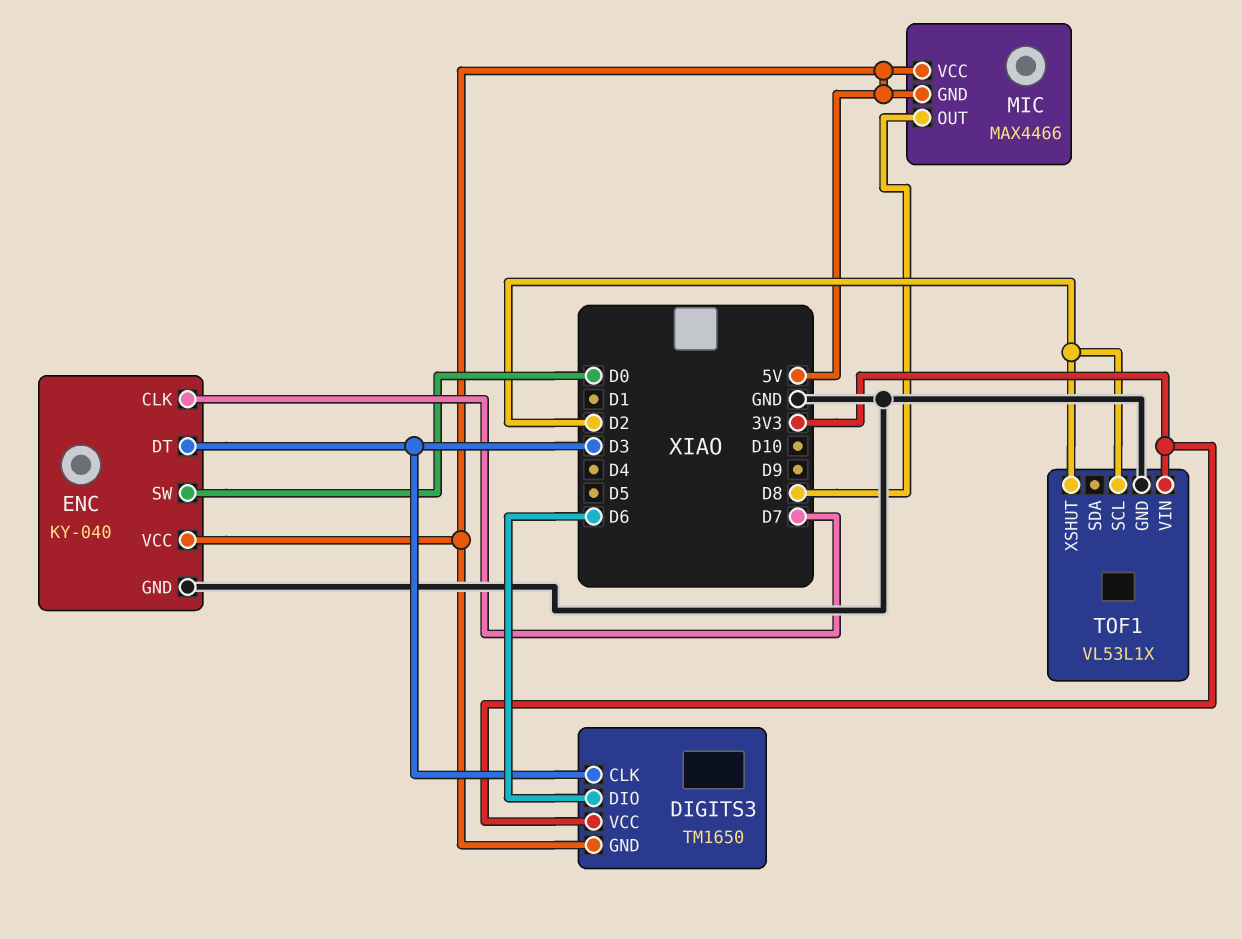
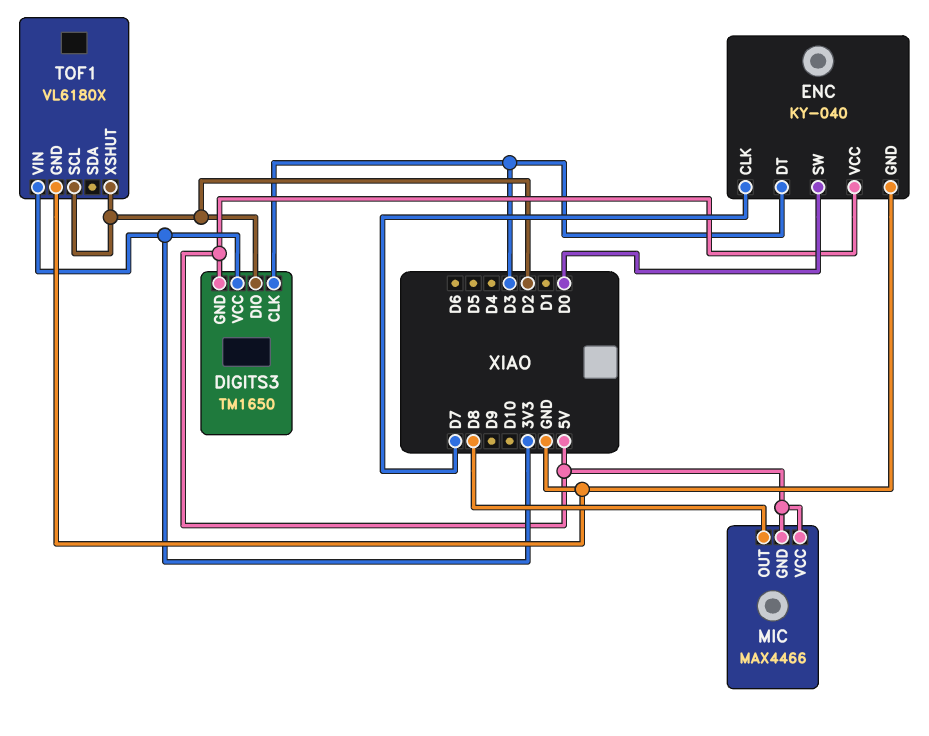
DIGITS3 pin DIO: D6 -> D2
TOF1: VL53L1X -> VL6180X

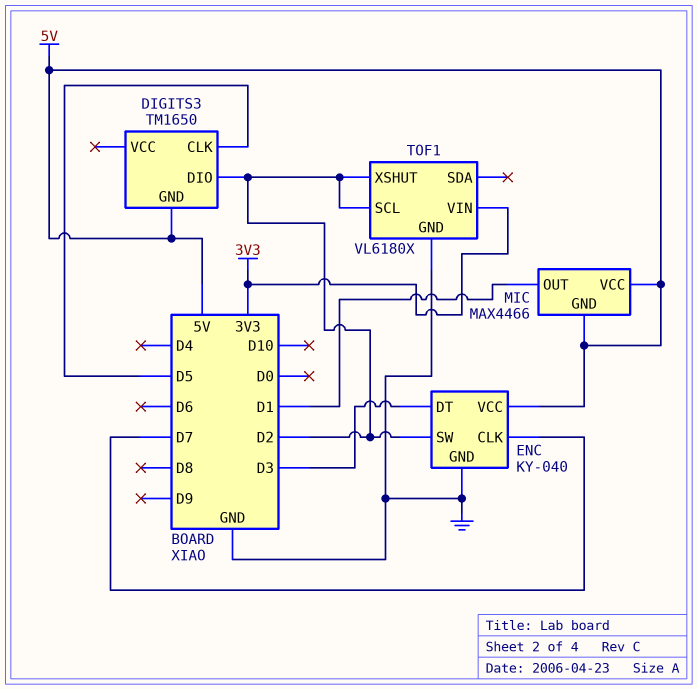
DIGITS3 pin CLK: D3 -> D5
DIGITS3 pin VCC: 3V3 -> none
ENC pin SW: D0 -> D2
MIC pin OUT: D8 -> D1

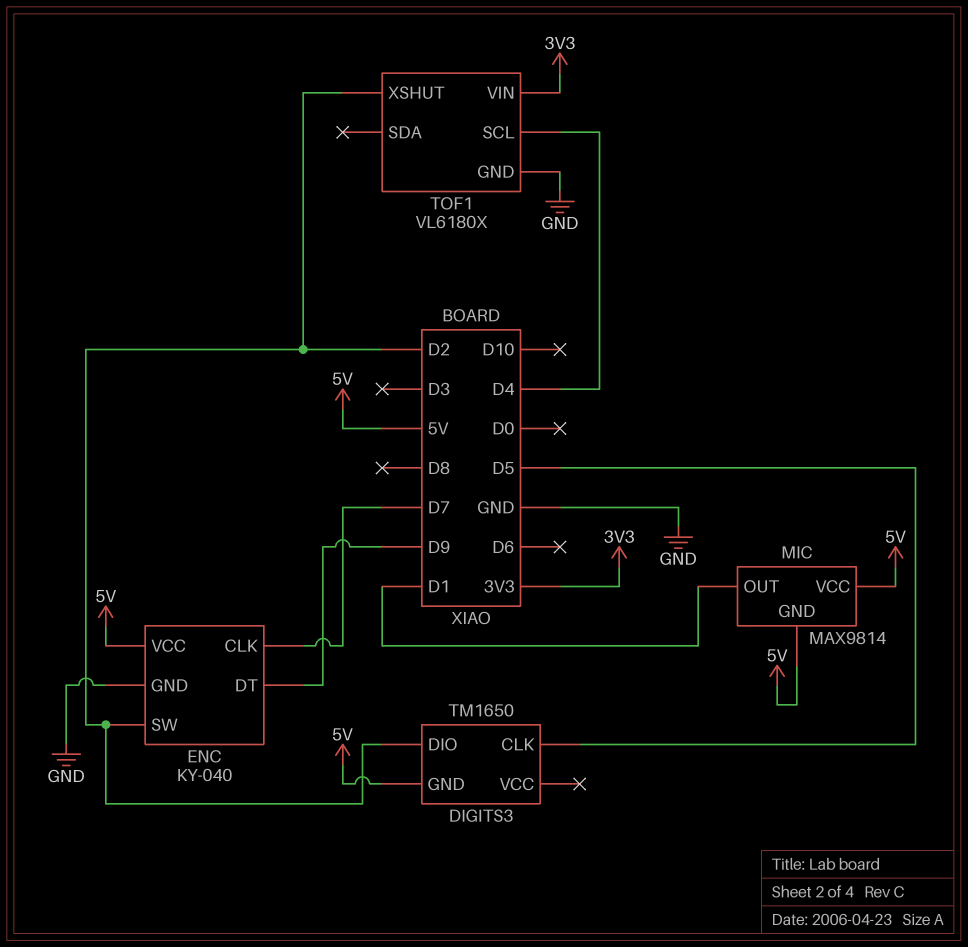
ENC pin DT: D3 -> D9
MIC: MAX4466 -> MAX9814
TOF1 pin SCL: D2 -> D4

